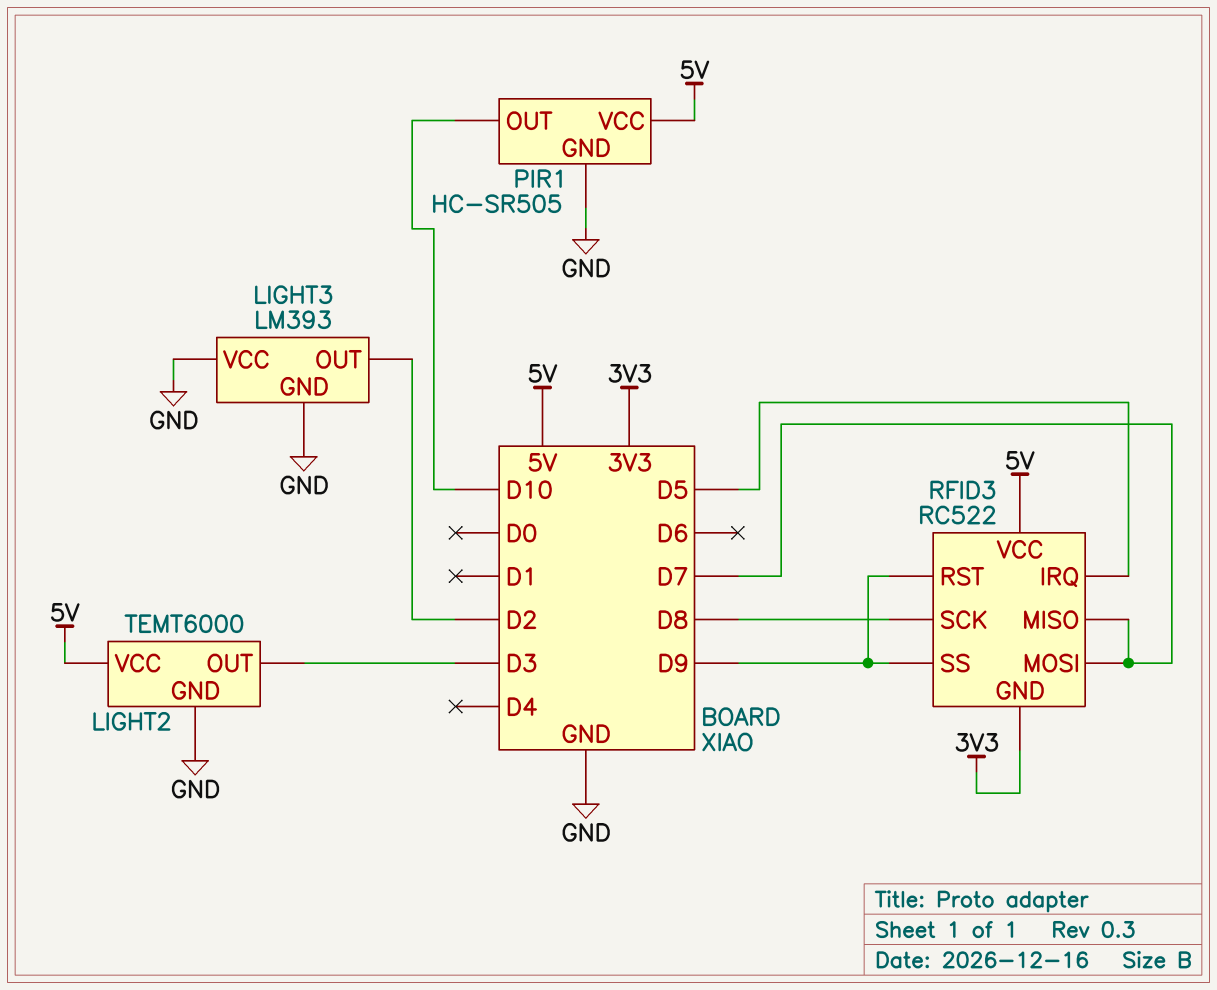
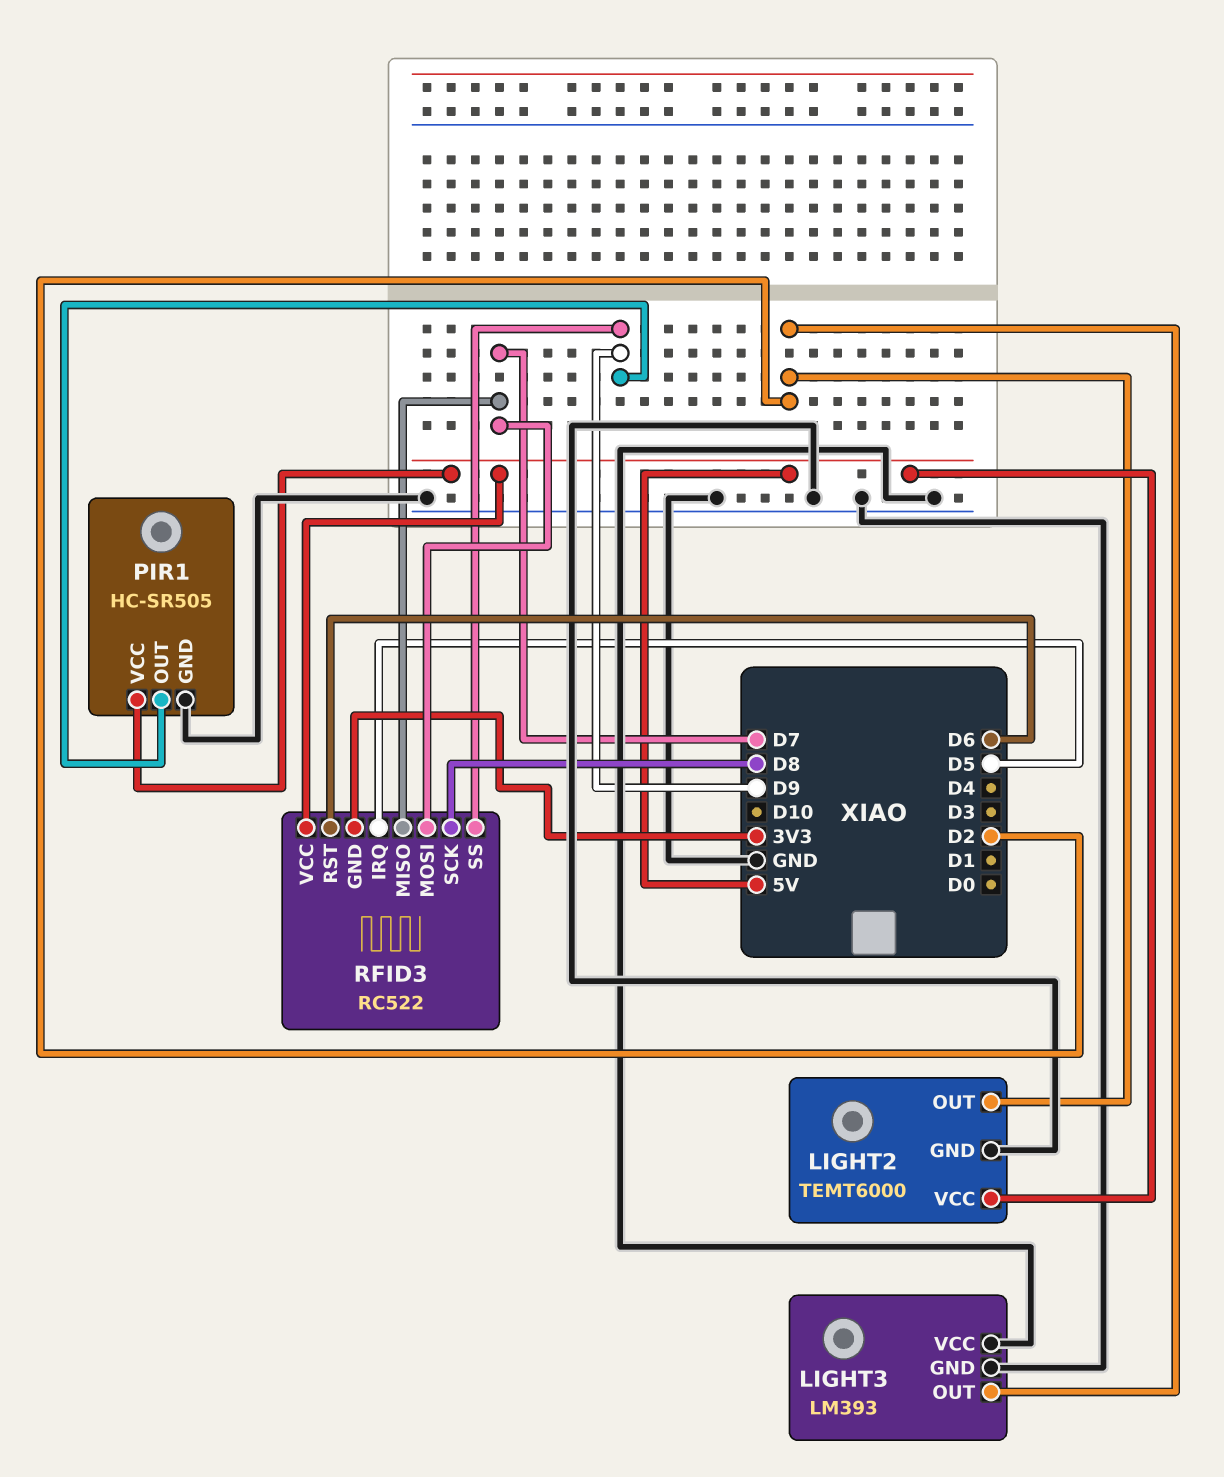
LIGHT2 pin OUT: D3 -> D2
PIR1 pin OUT: D10 -> D9
RFID3 pin RST: D9 -> D6

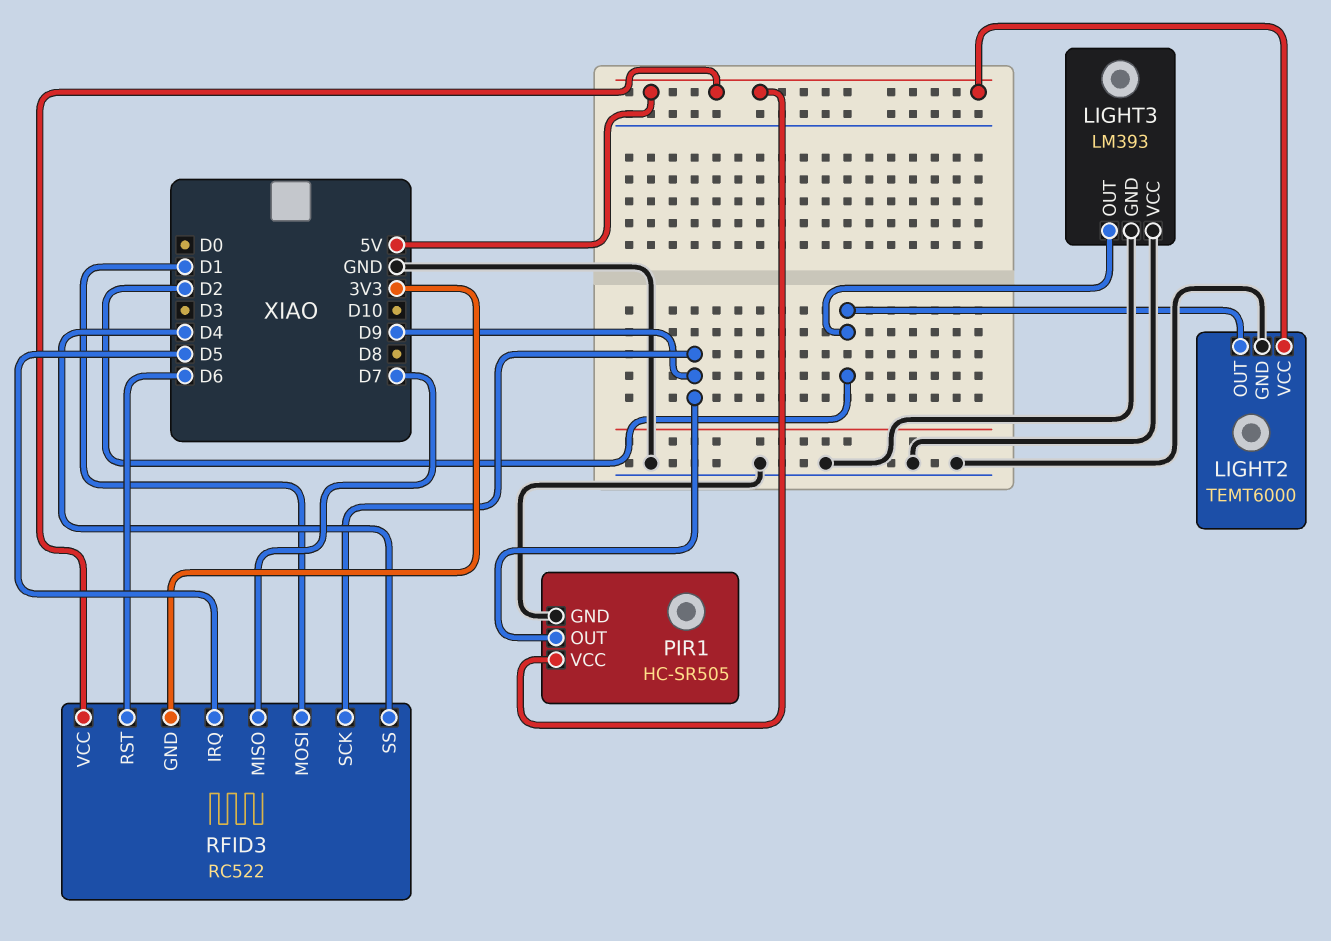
RFID3 pin MOSI: D7 -> D1
RFID3 pin SCK: D8 -> D9
RFID3 pin SS: D9 -> D4

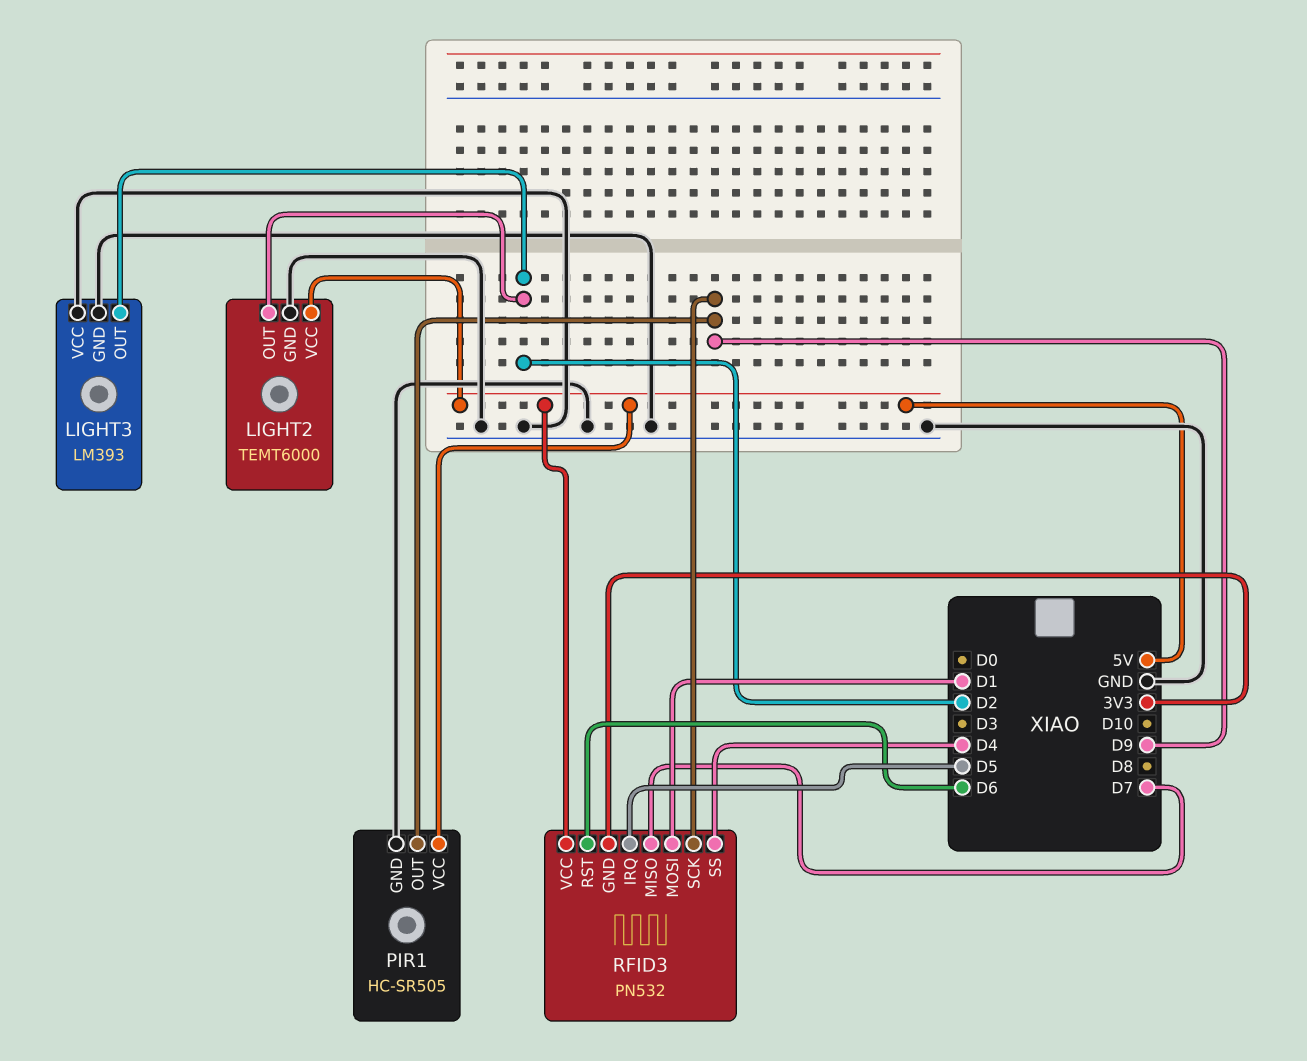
RFID3: RC522 -> PN532

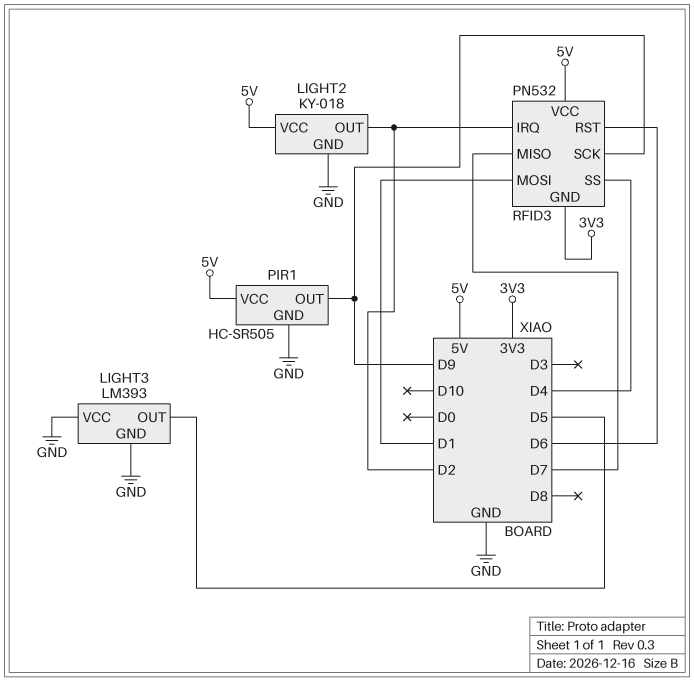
LIGHT2: TEMT6000 -> KY-018
LIGHT3 pin OUT: D2 -> D5
RFID3 pin IRQ: D5 -> D2

